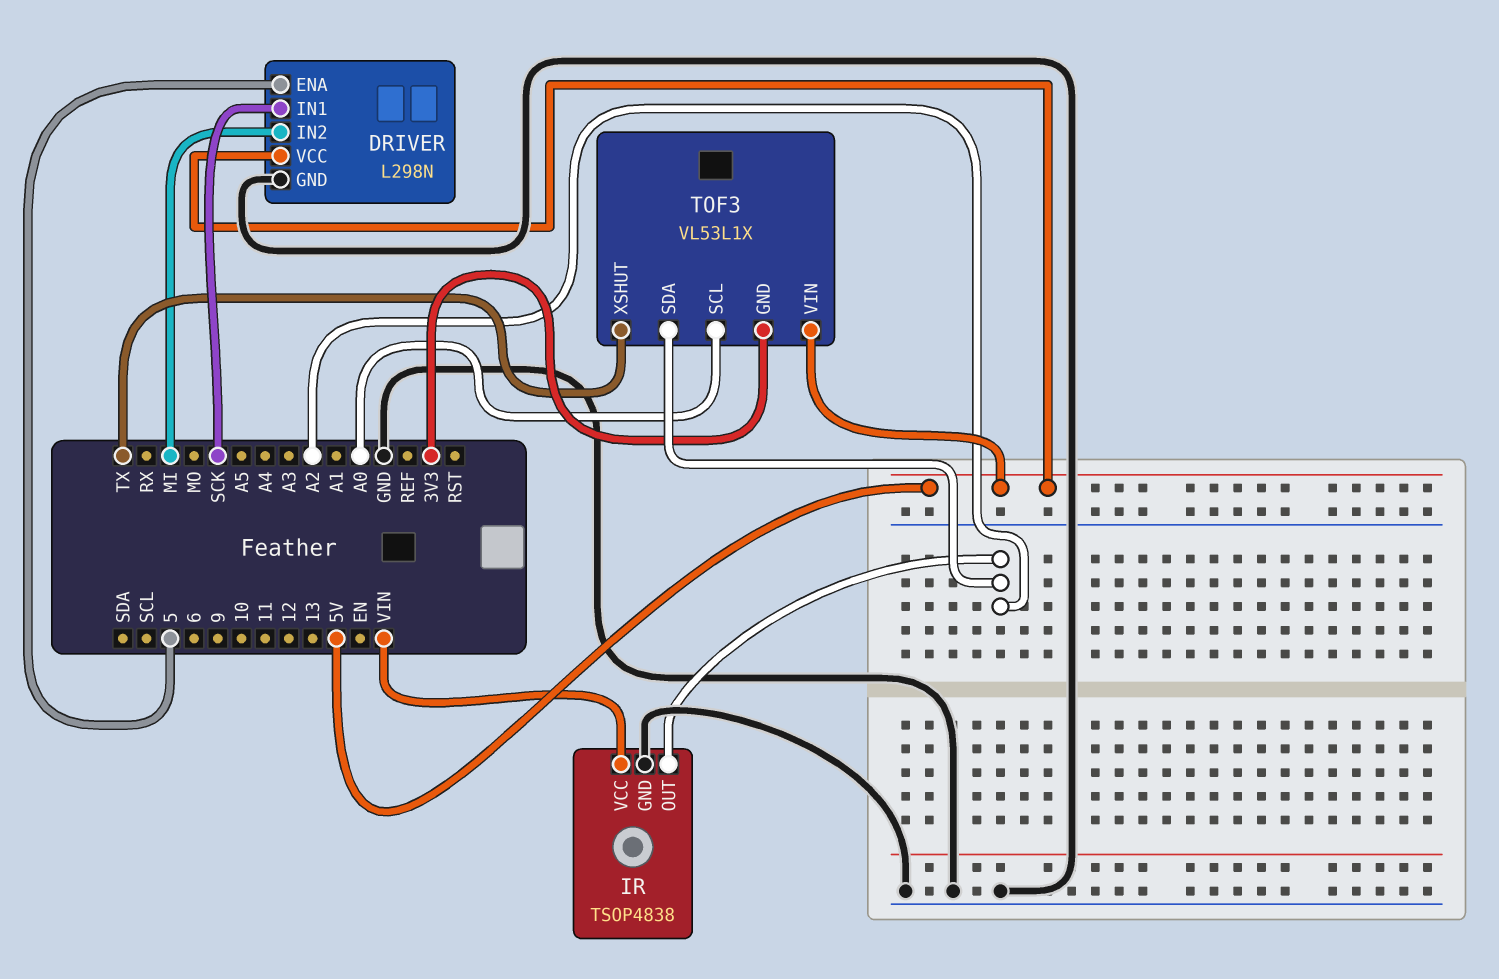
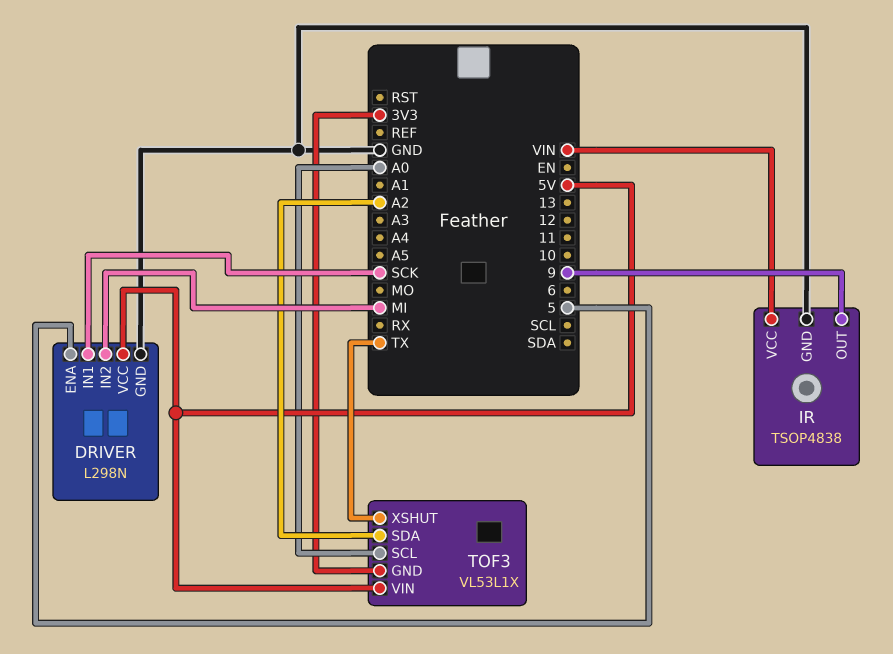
IR pin OUT: A2 -> 9

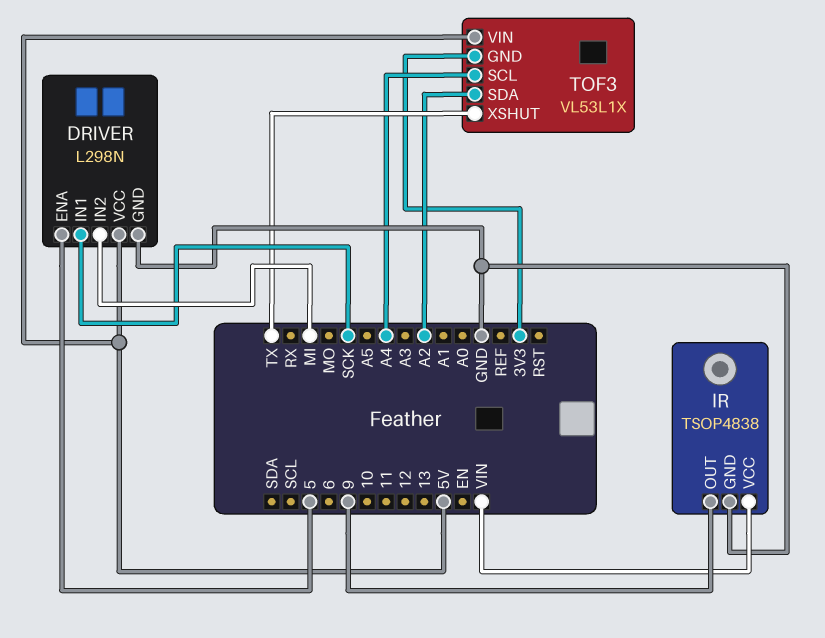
TOF3 pin SCL: A0 -> A4

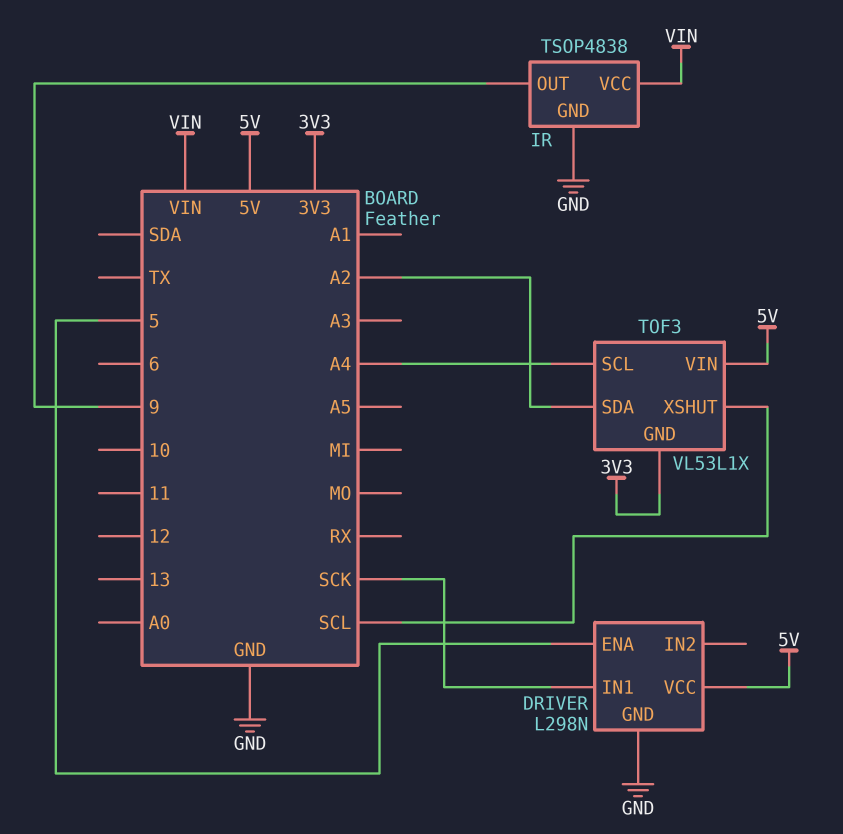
DRIVER pin IN2: MI -> none
TOF3 pin XSHUT: TX -> SCL

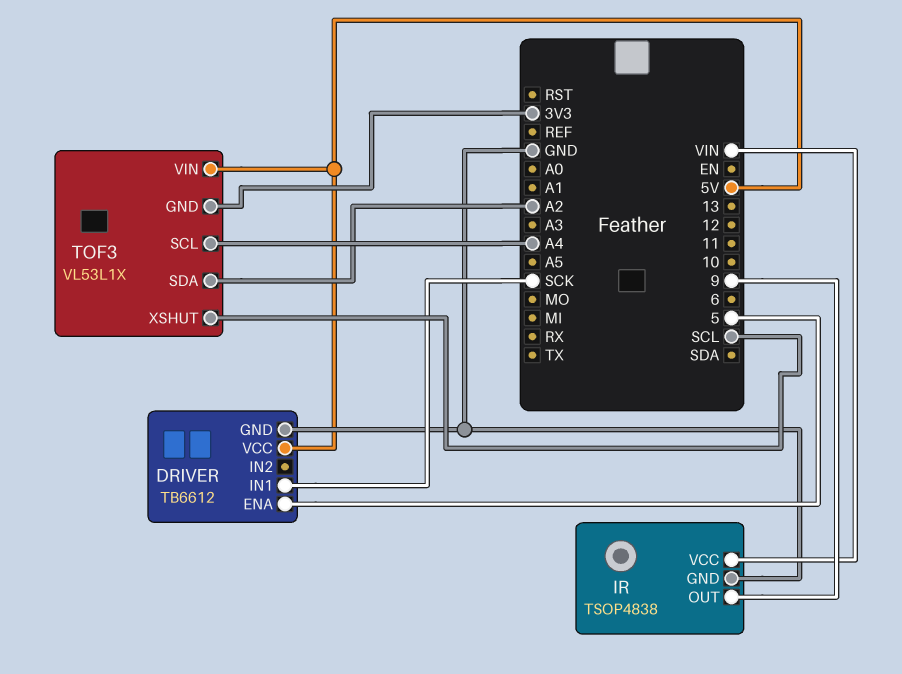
DRIVER: L298N -> TB6612

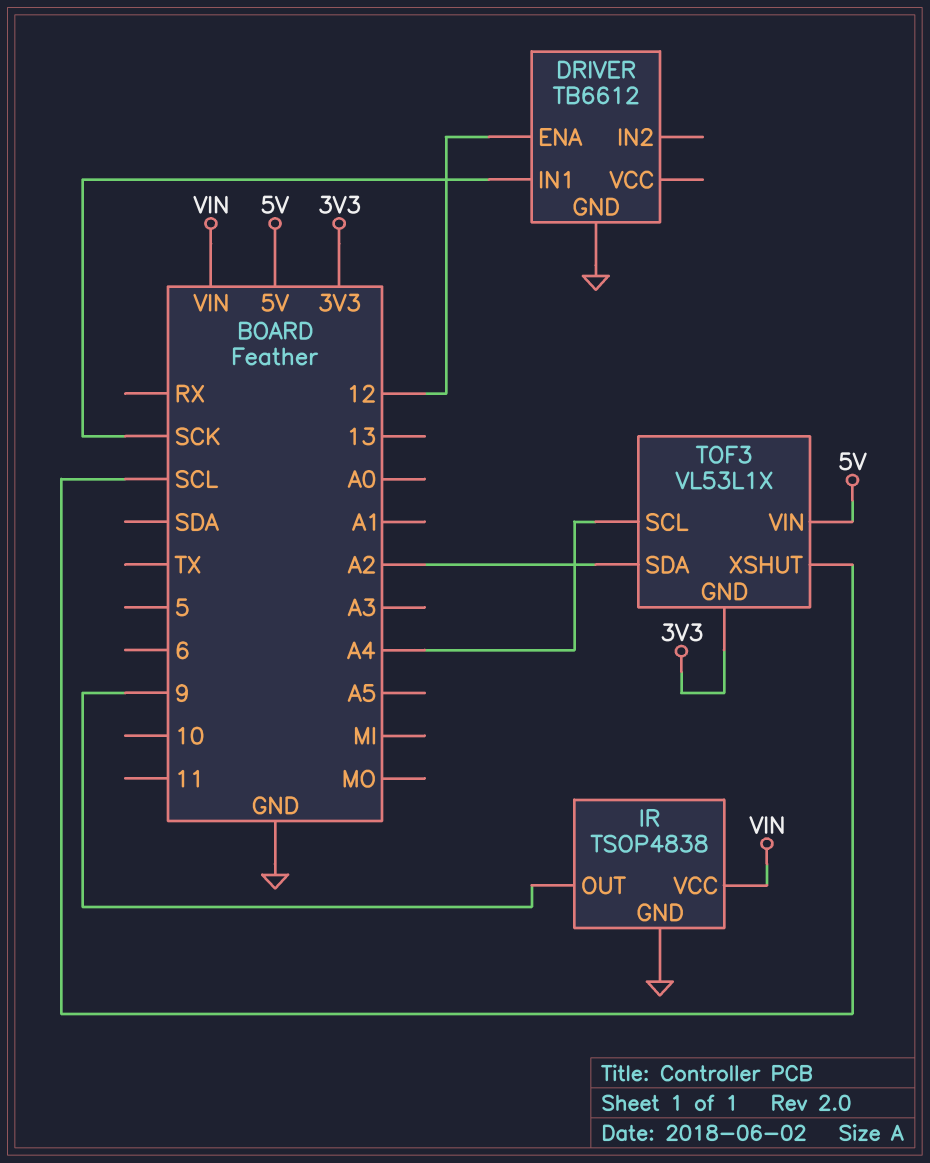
DRIVER pin ENA: 5 -> 12
DRIVER pin VCC: 5V -> none

